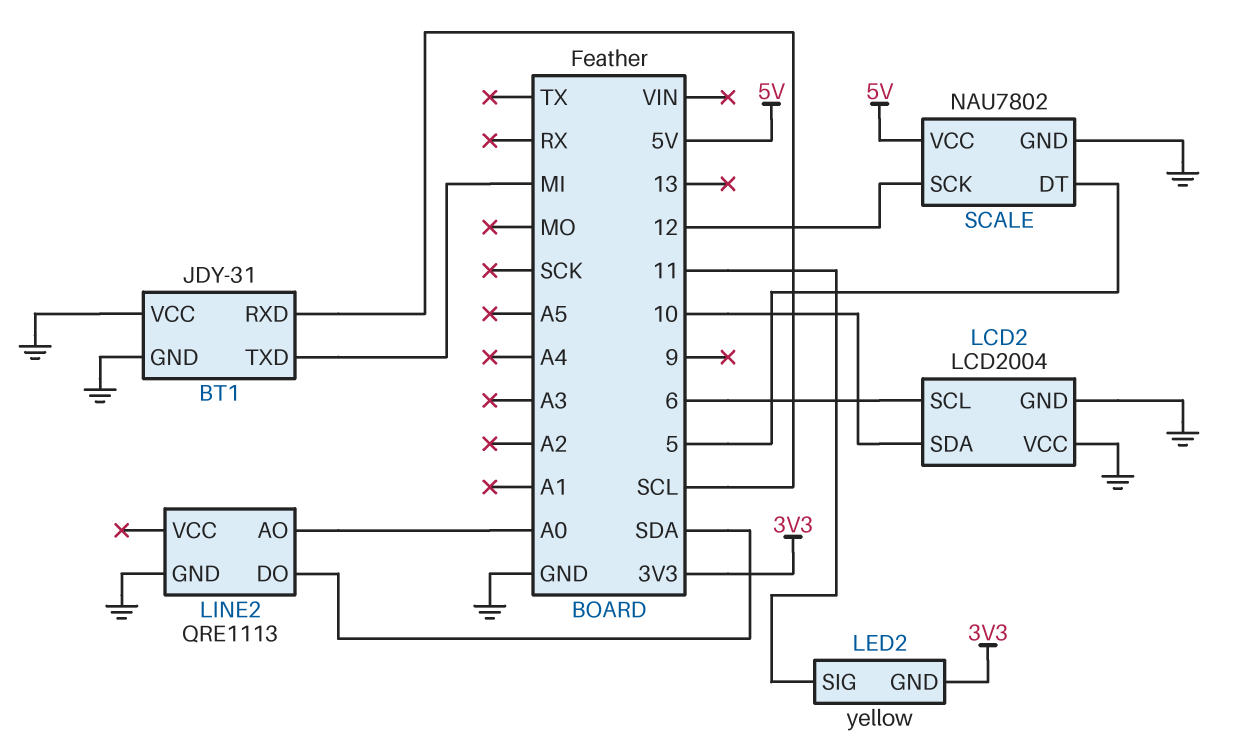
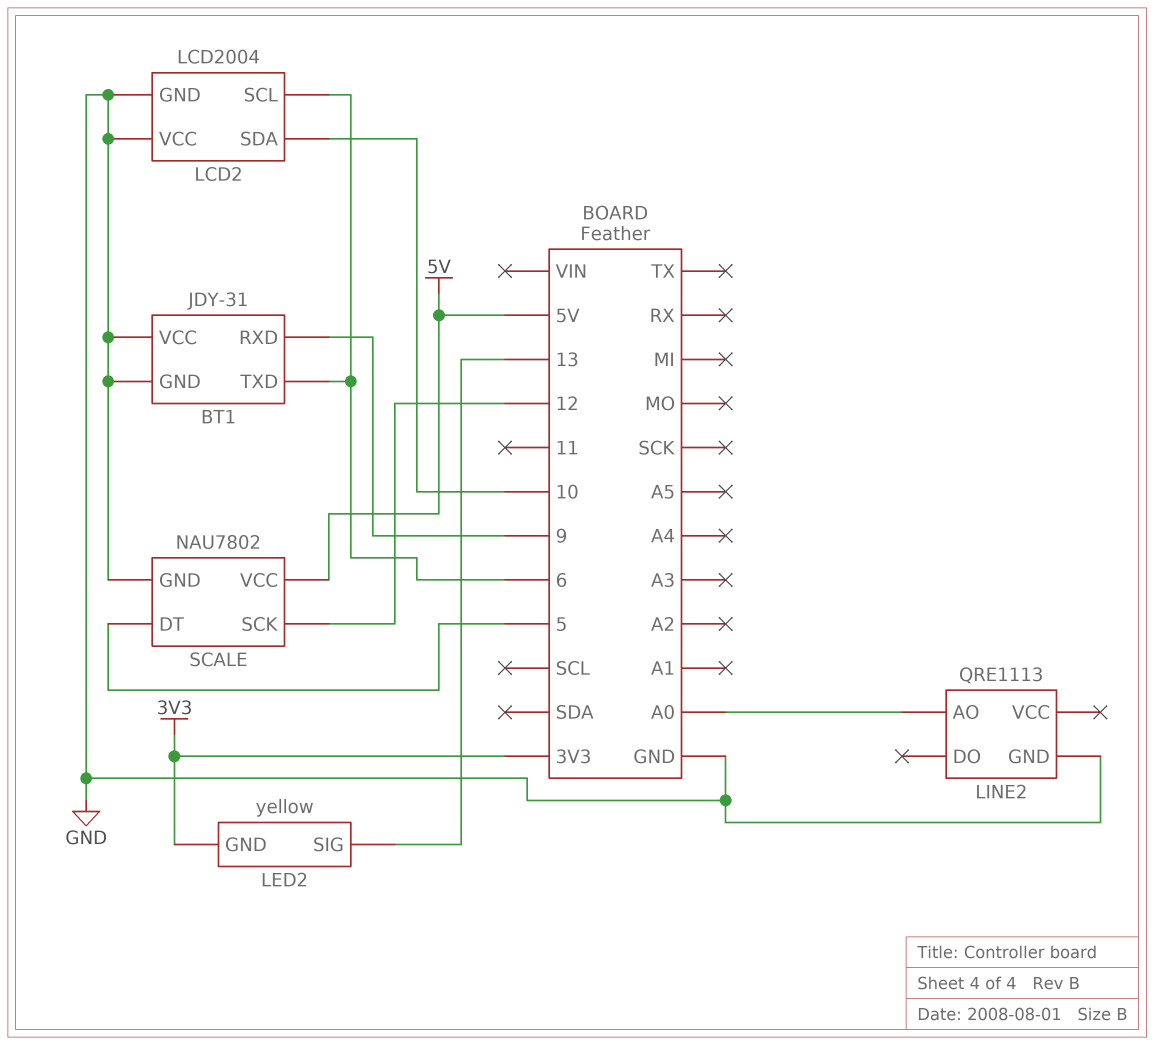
BT1 pin RXD: SCL -> 9
BT1 pin TXD: MI -> 6
LED2 pin SIG: 11 -> 13
LINE2 pin DO: SDA -> none

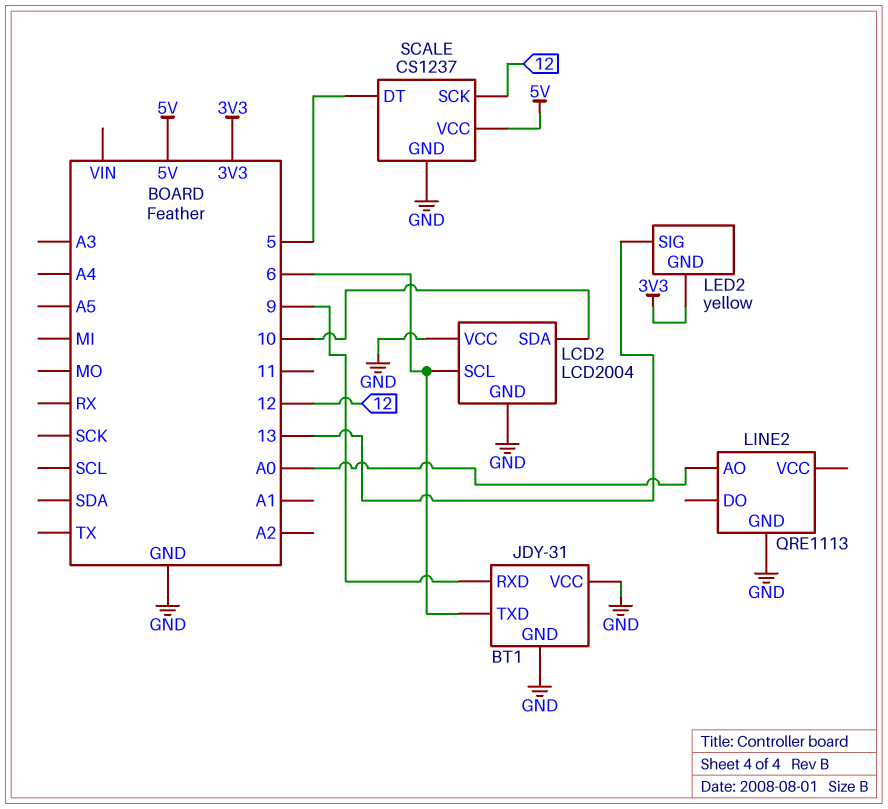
SCALE: NAU7802 -> CS1237

